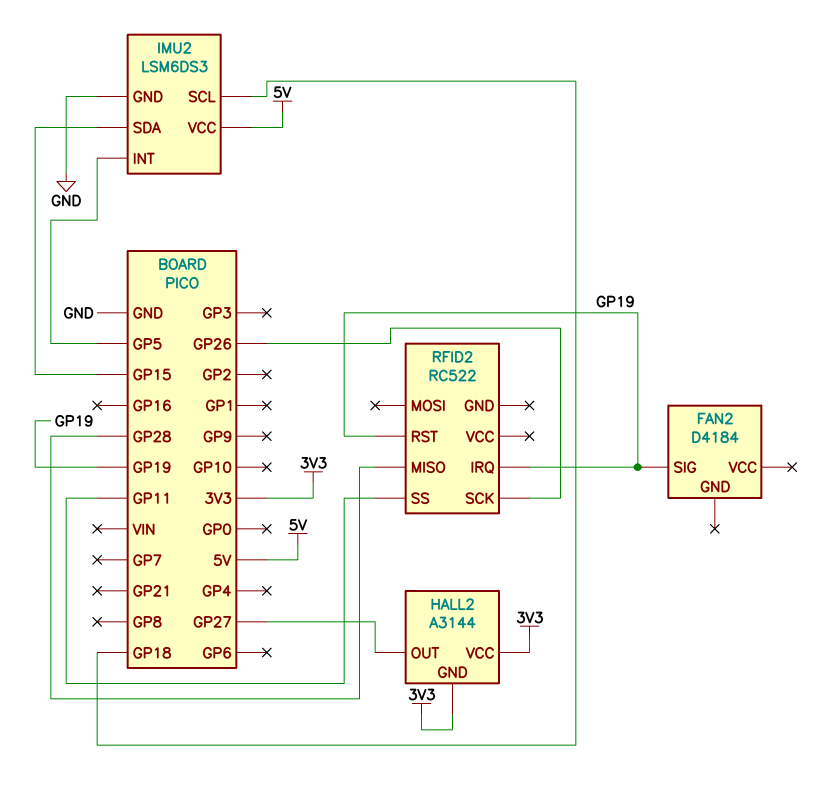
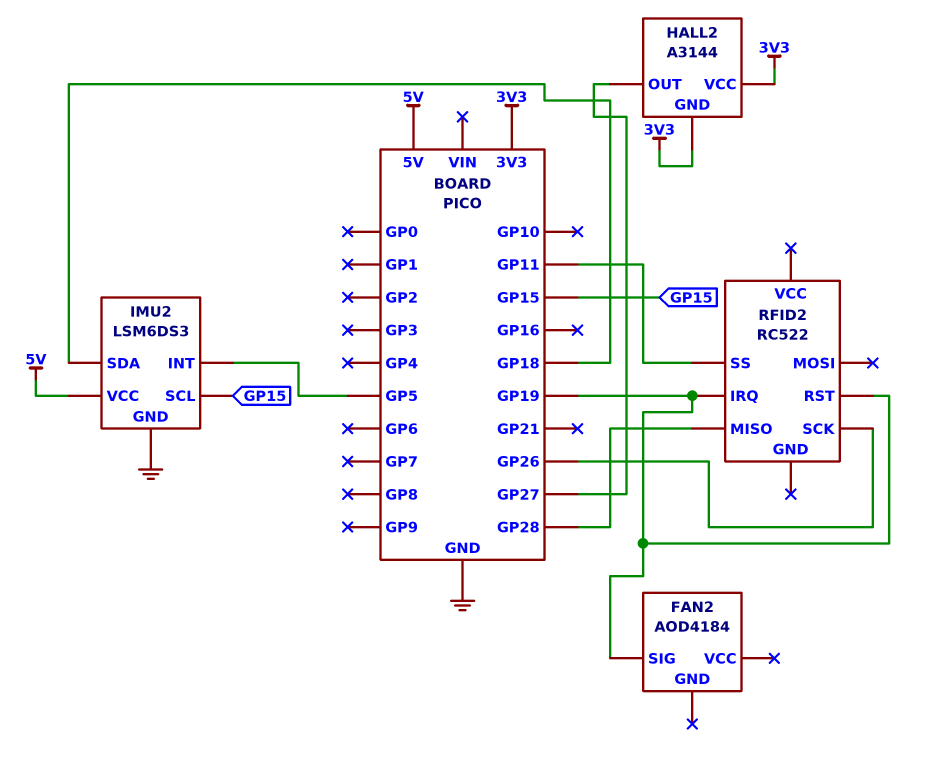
FAN2: D4184 -> AOD4184
IMU2 pin SCL: GP18 -> GP15
IMU2 pin SDA: GP15 -> GP18

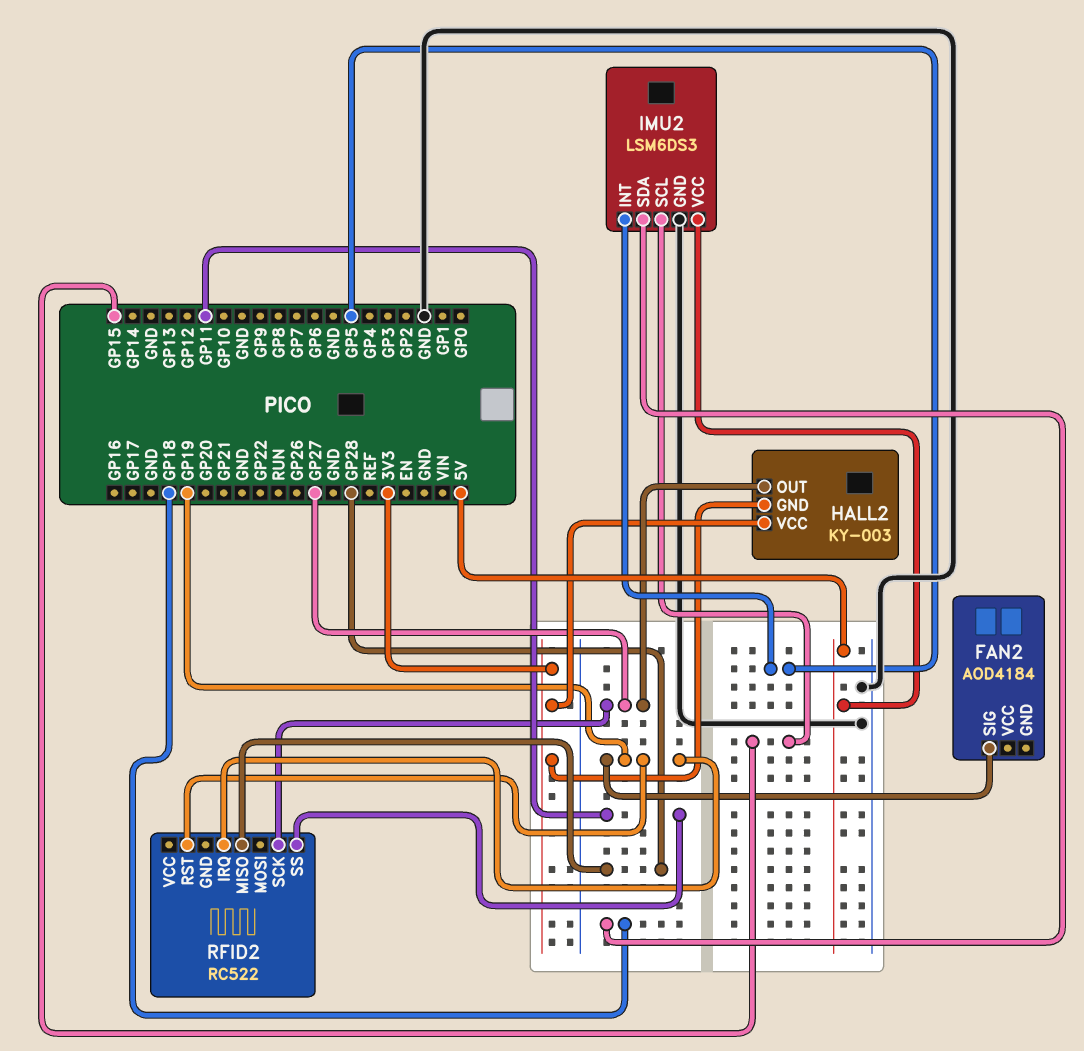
HALL2: A3144 -> KY-003
RFID2 pin SCK: GP26 -> GP27

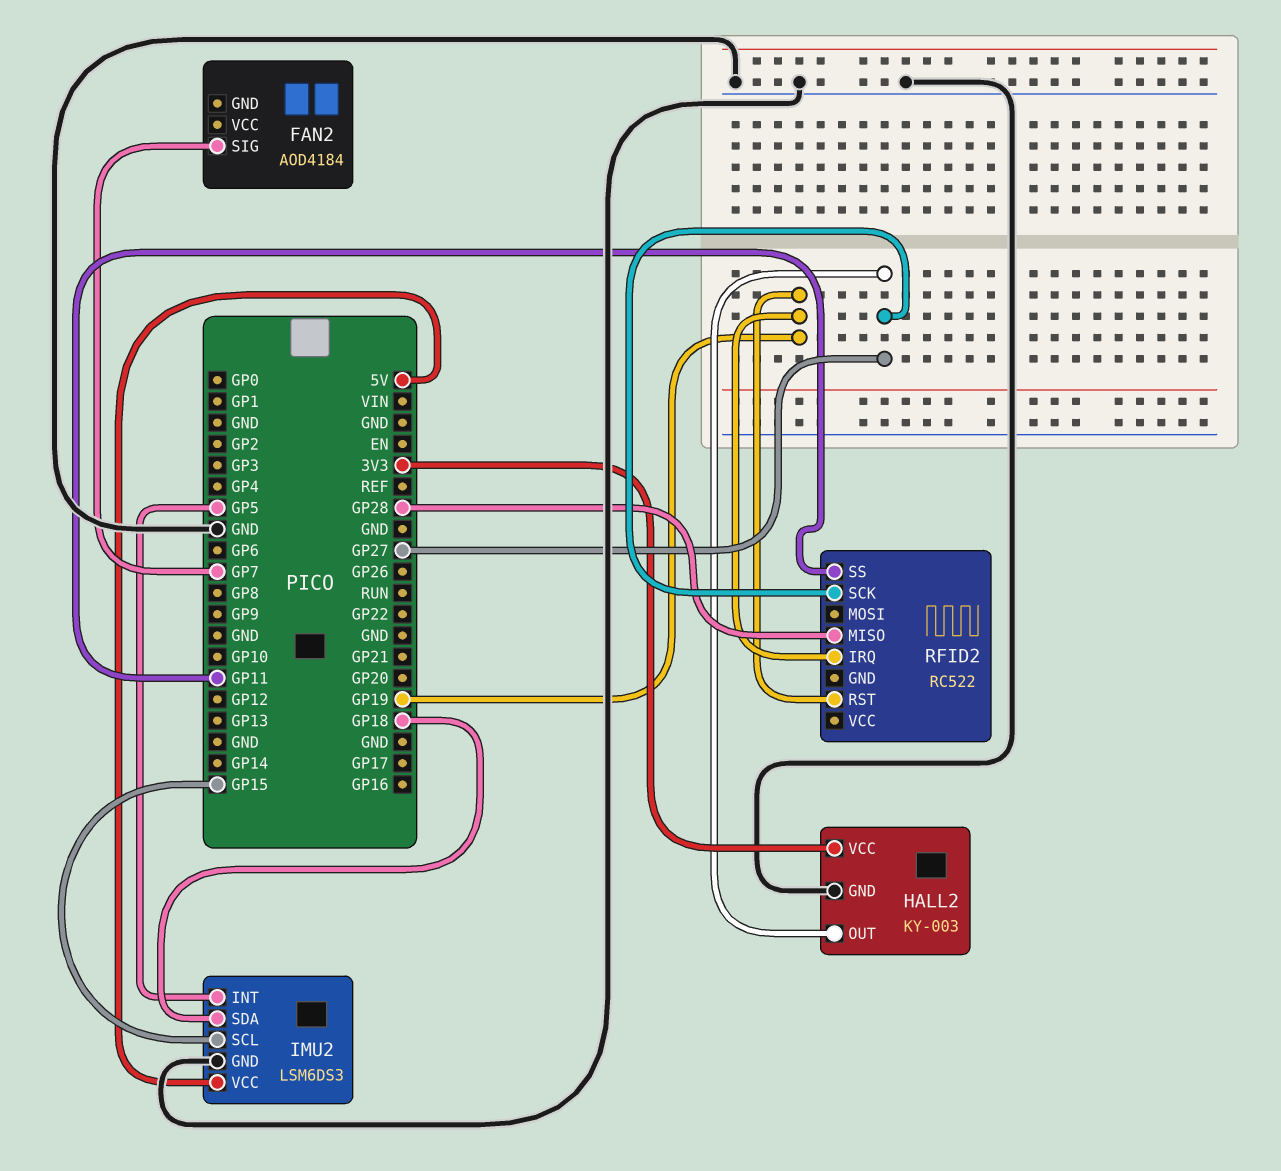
FAN2 pin SIG: GP19 -> GP7
HALL2 pin GND: 3V3 -> GND

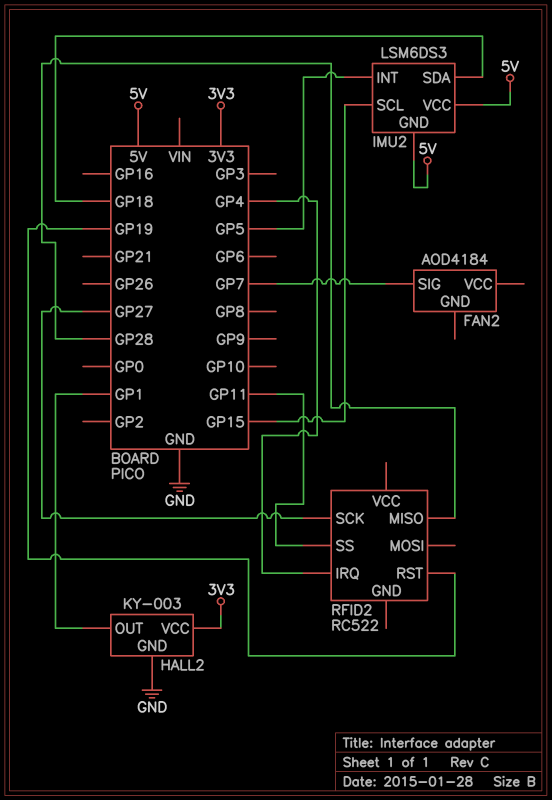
HALL2 pin OUT: GP27 -> GP1
IMU2 pin GND: GND -> 5V
RFID2 pin IRQ: GP19 -> GP4

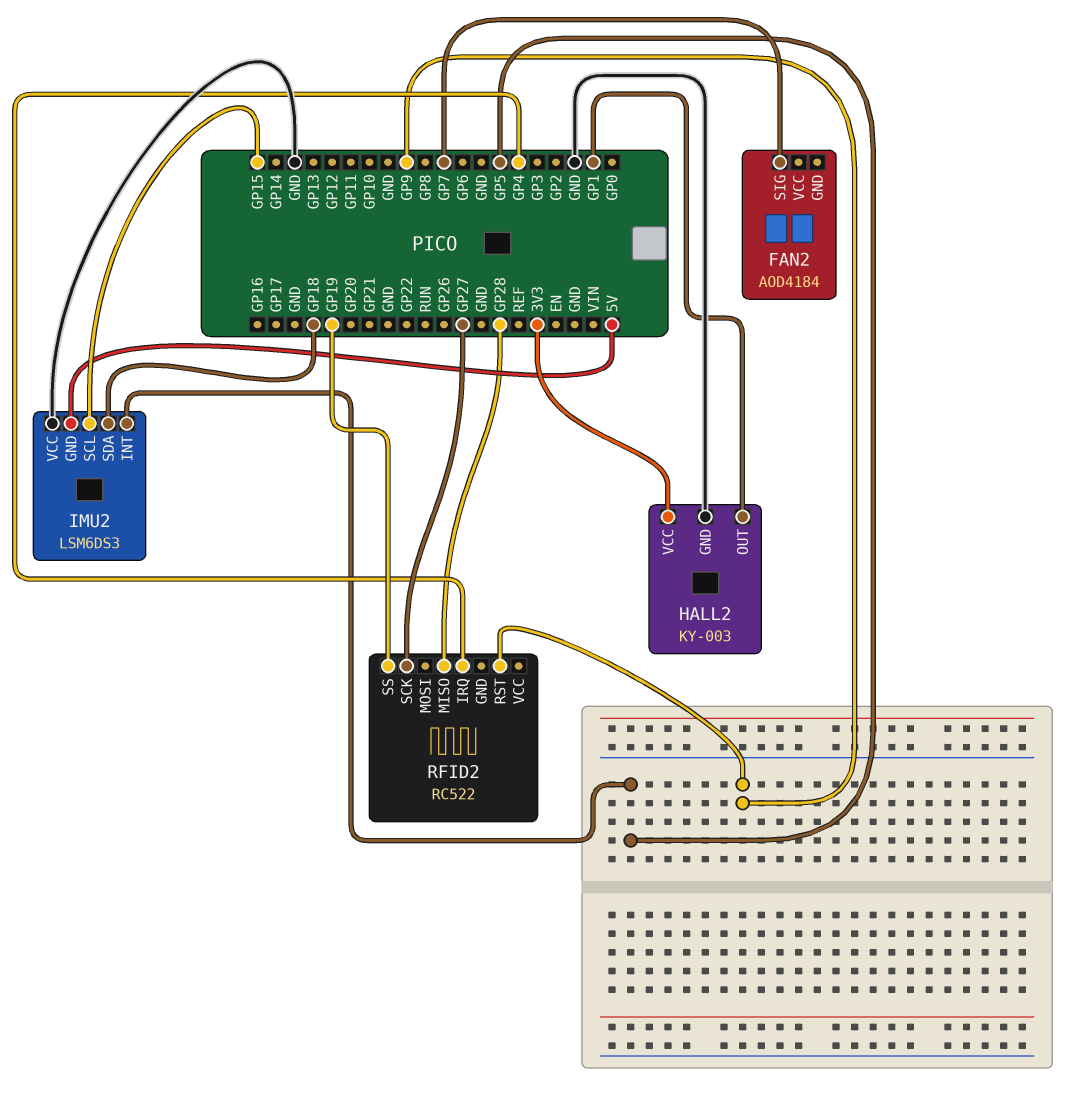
IMU2 pin VCC: 5V -> GND
RFID2 pin RST: GP19 -> GP9
RFID2 pin SS: GP11 -> GP19

